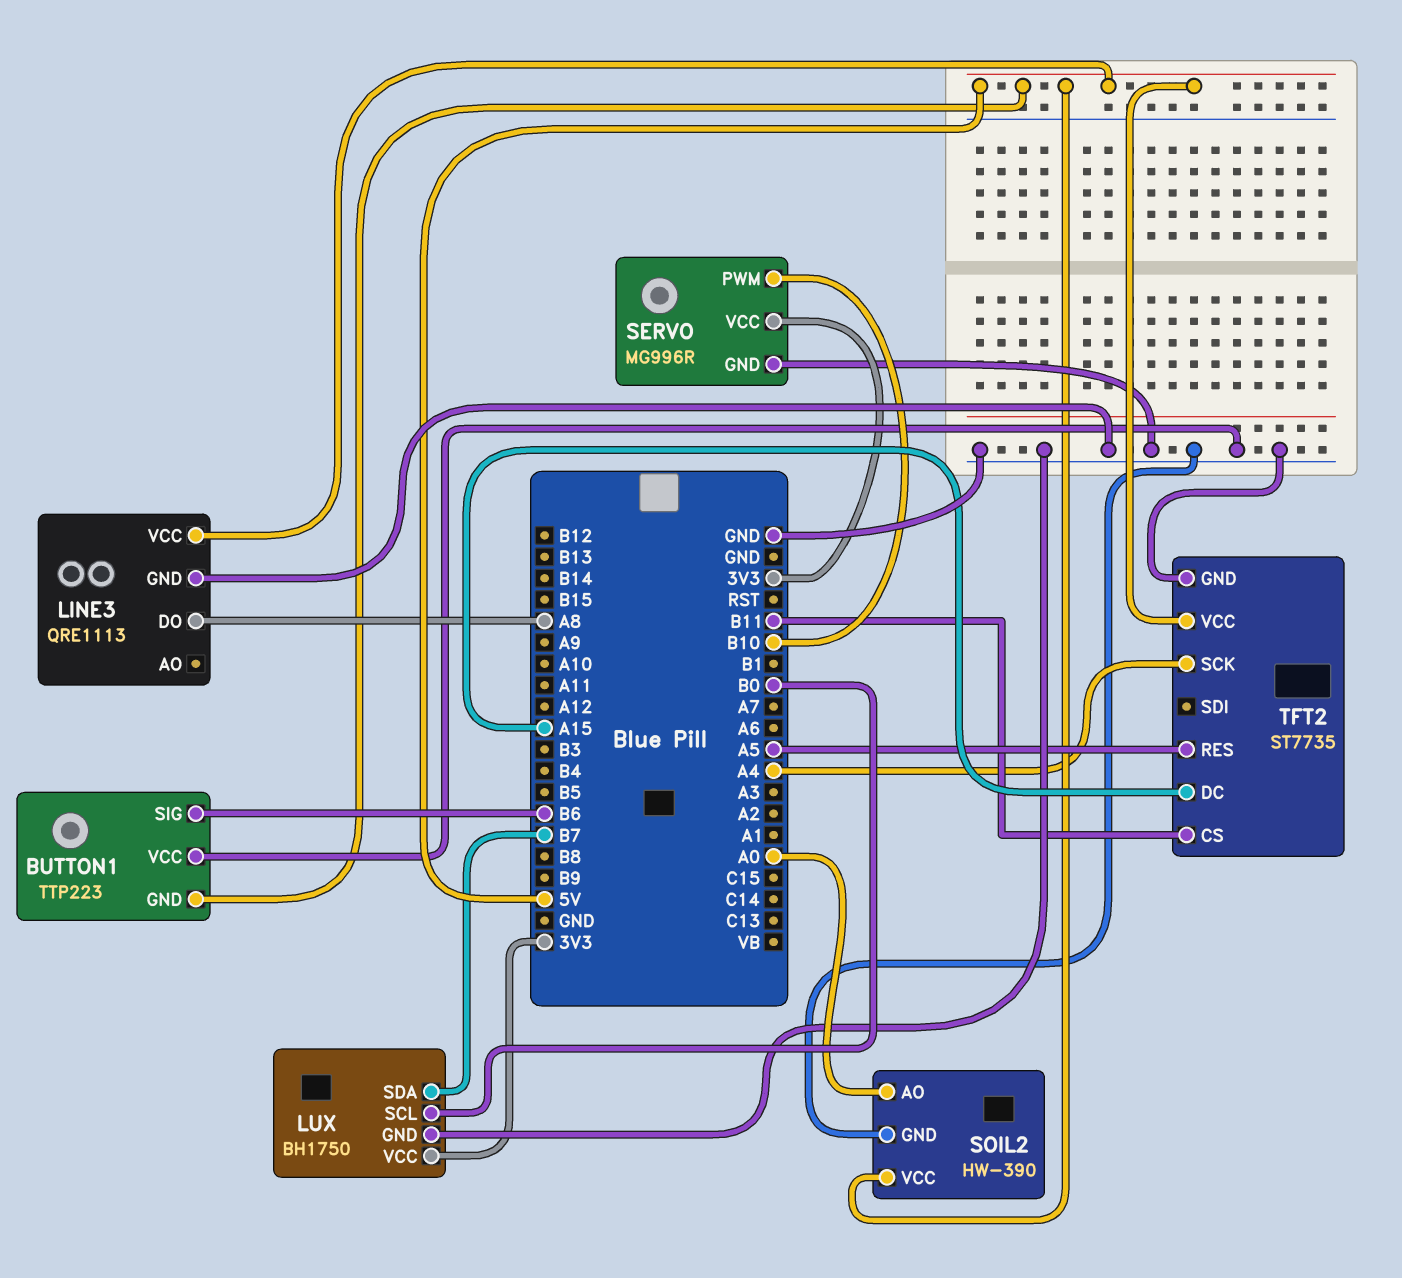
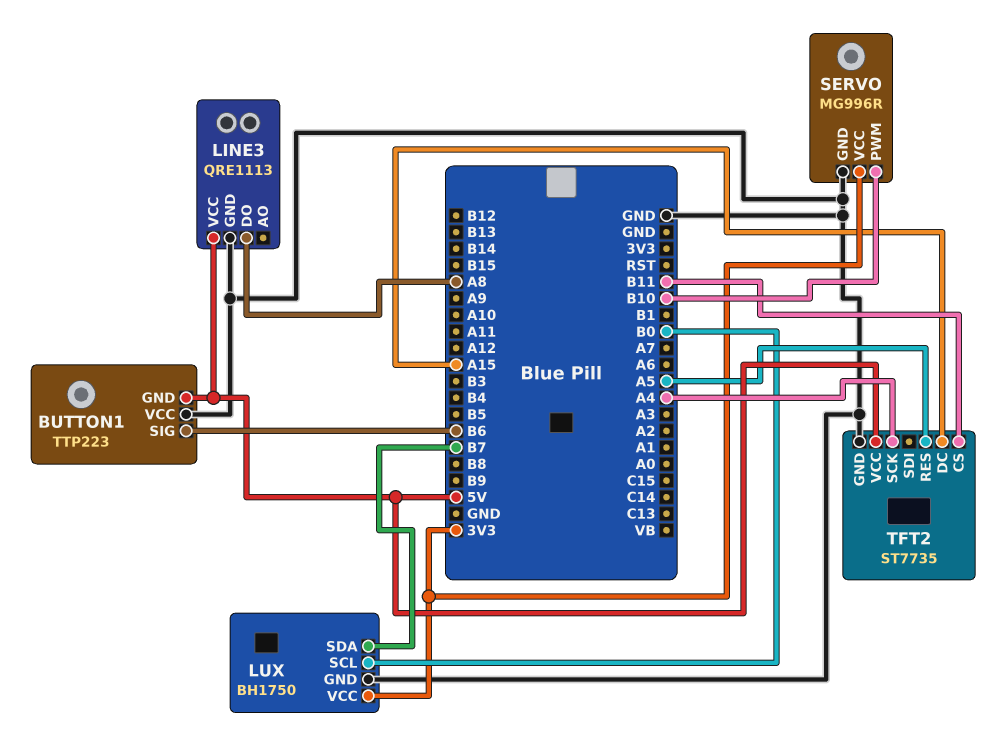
SOIL2: HW-390 -> none
SOIL2 pin AO: A0 -> none
SOIL2 pin GND: GND -> none
SOIL2 pin VCC: 5V -> none

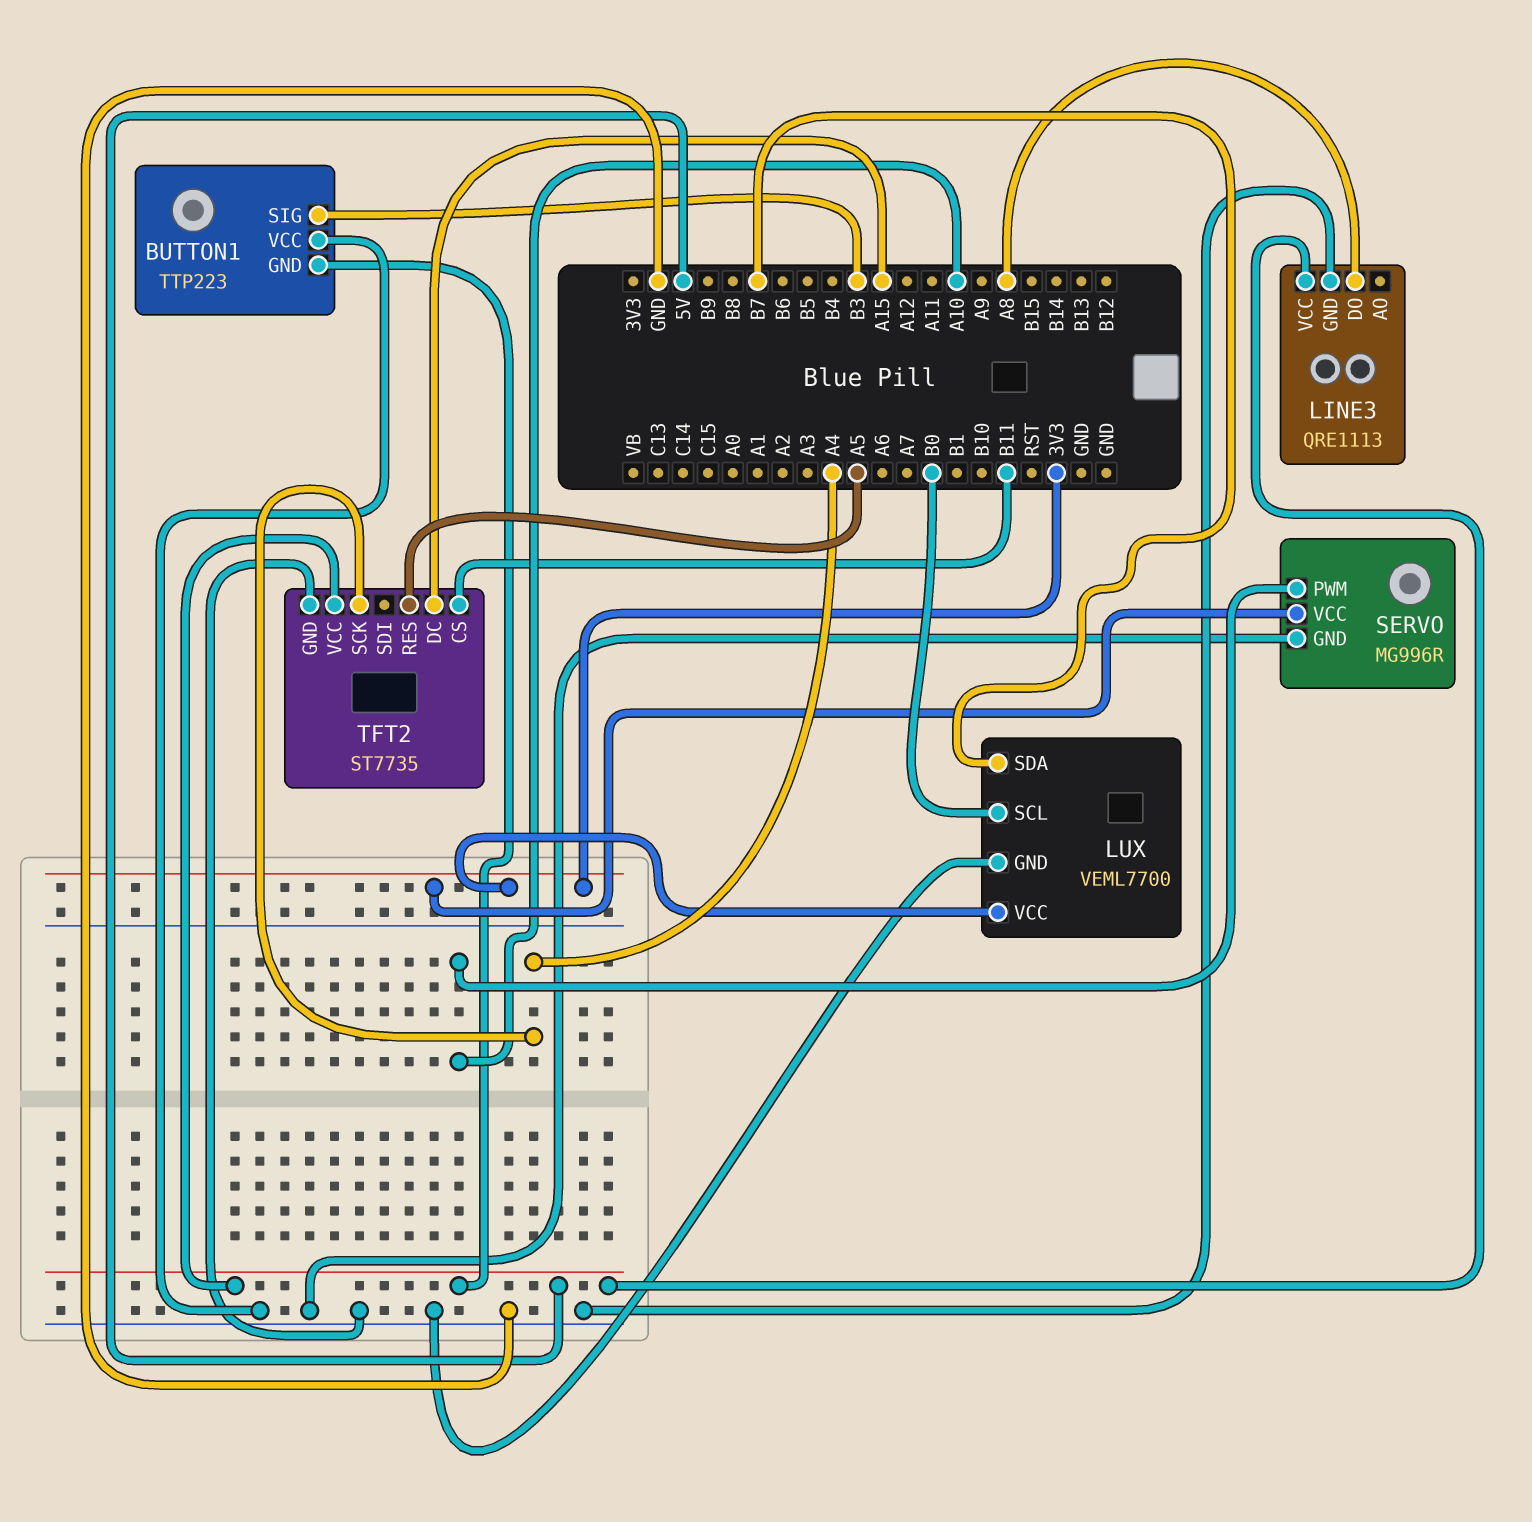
BUTTON1 pin SIG: B6 -> B3
LUX: BH1750 -> VEML7700
SERVO pin PWM: B10 -> A10

